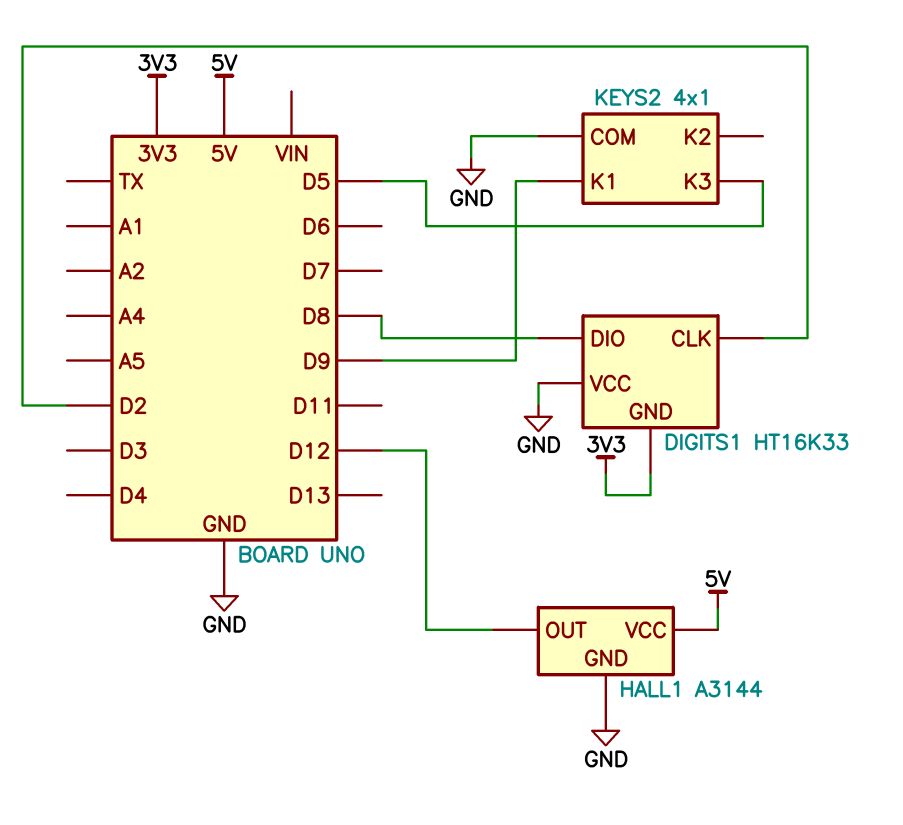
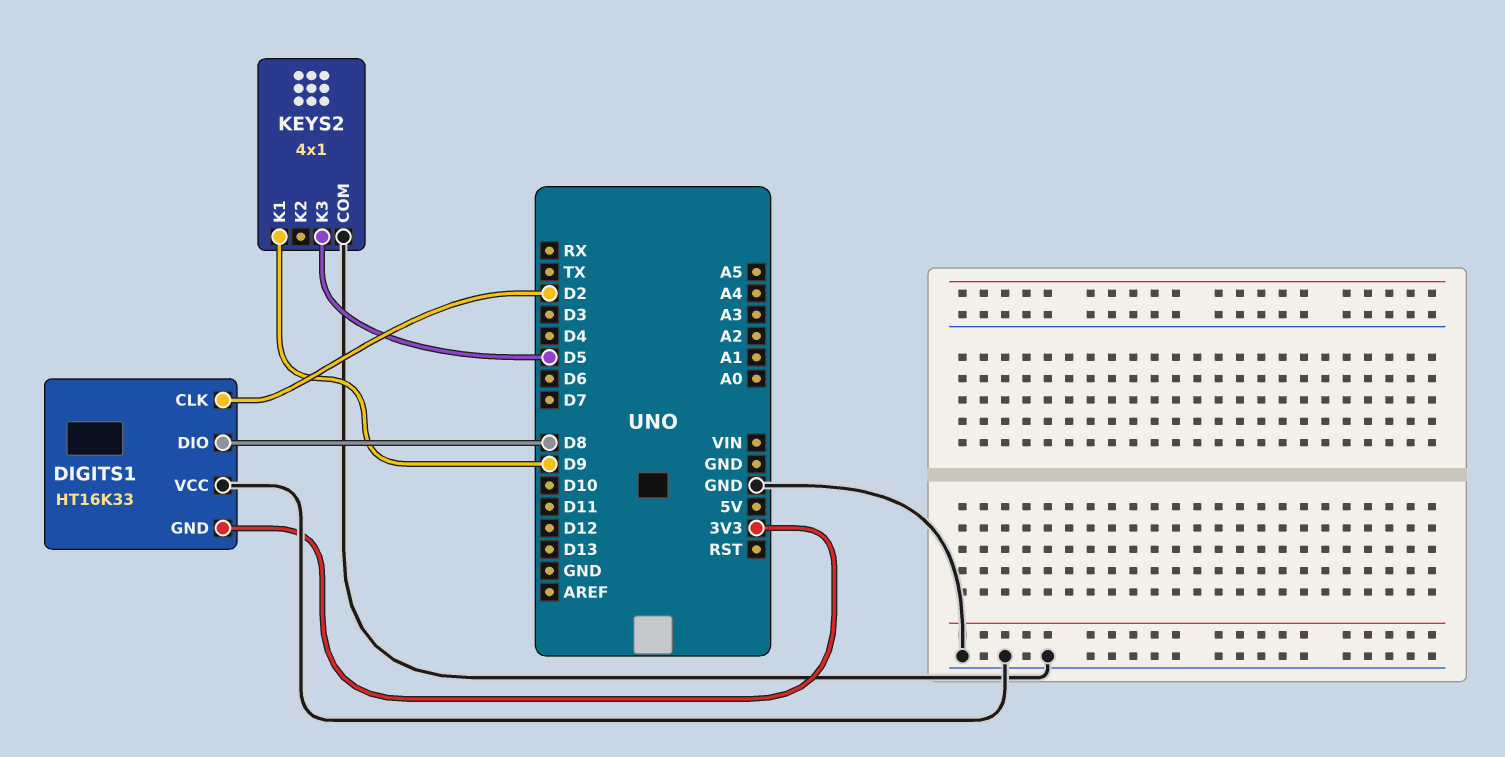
HALL1: A3144 -> none
HALL1 pin GND: GND -> none
HALL1 pin OUT: D12 -> none
HALL1 pin VCC: 5V -> none

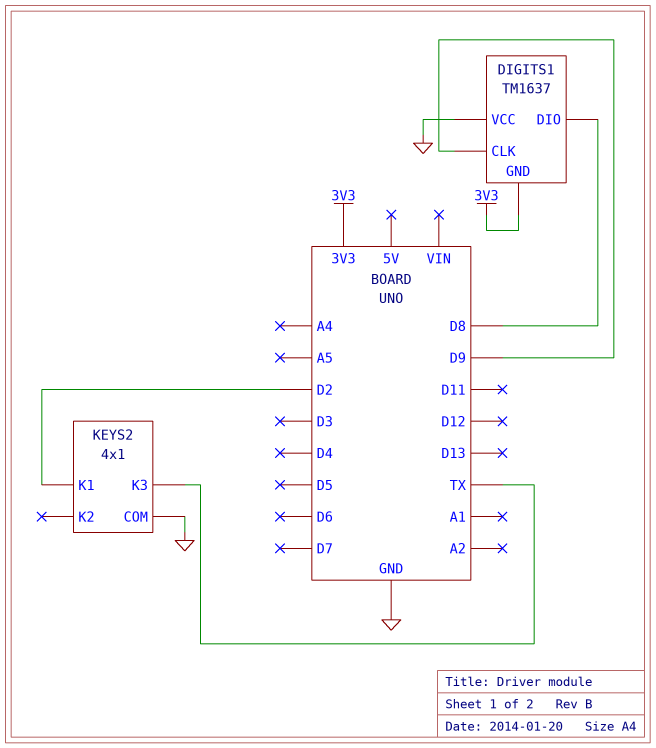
DIGITS1: HT16K33 -> TM1637
DIGITS1 pin CLK: D2 -> D9
KEYS2 pin K1: D9 -> D2
KEYS2 pin K3: D5 -> TX

